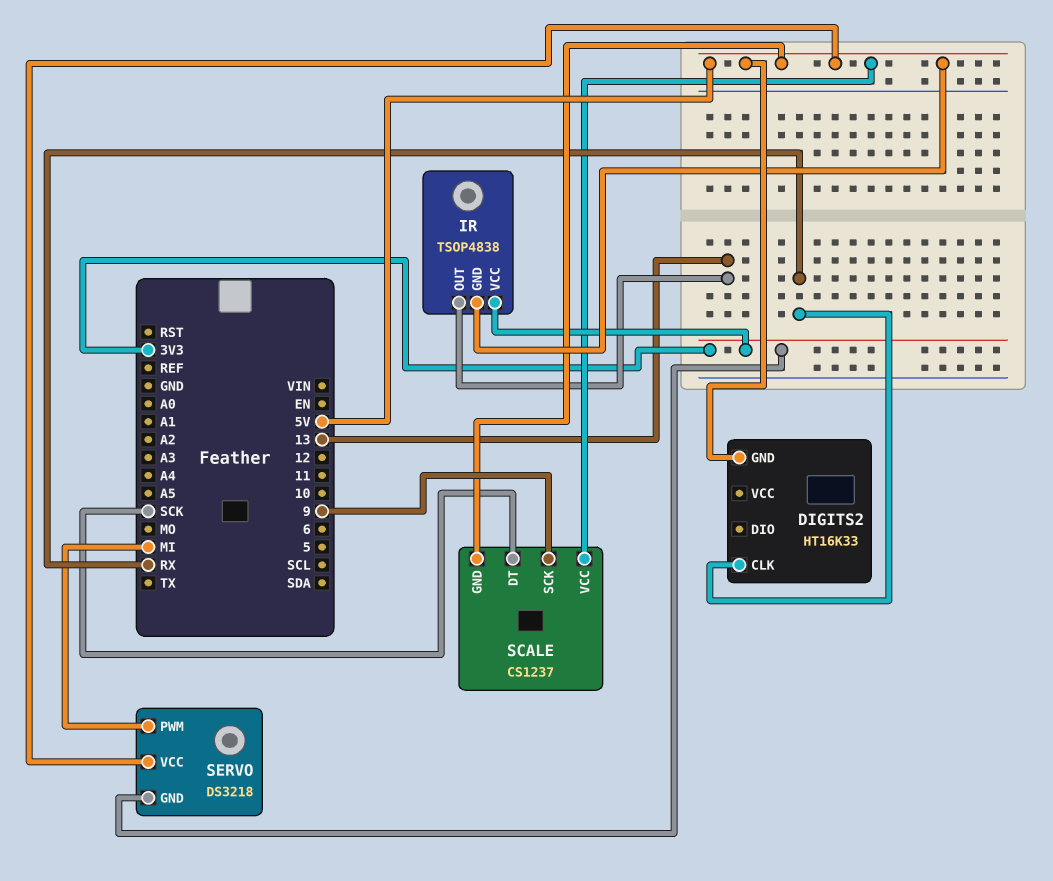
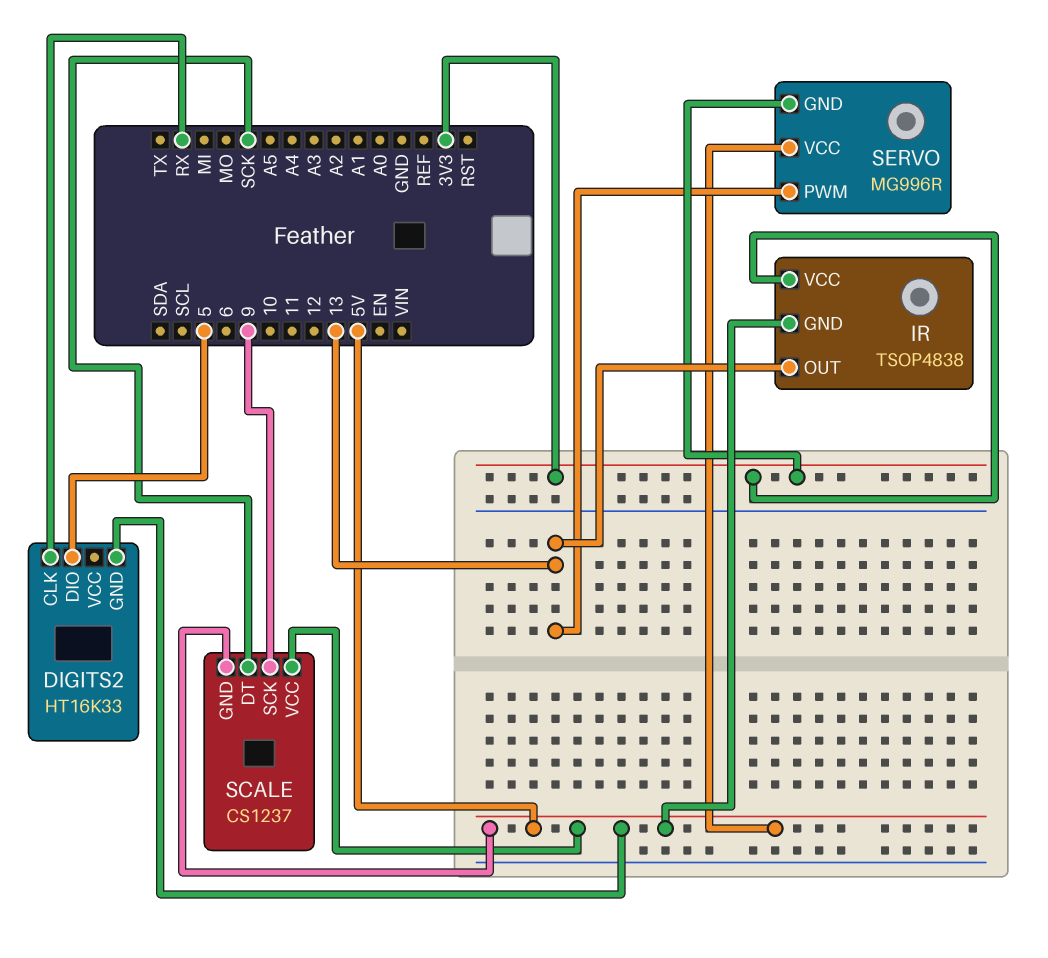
DIGITS2 pin DIO: none -> 5
SERVO: DS3218 -> MG996R
SERVO pin PWM: MI -> 13

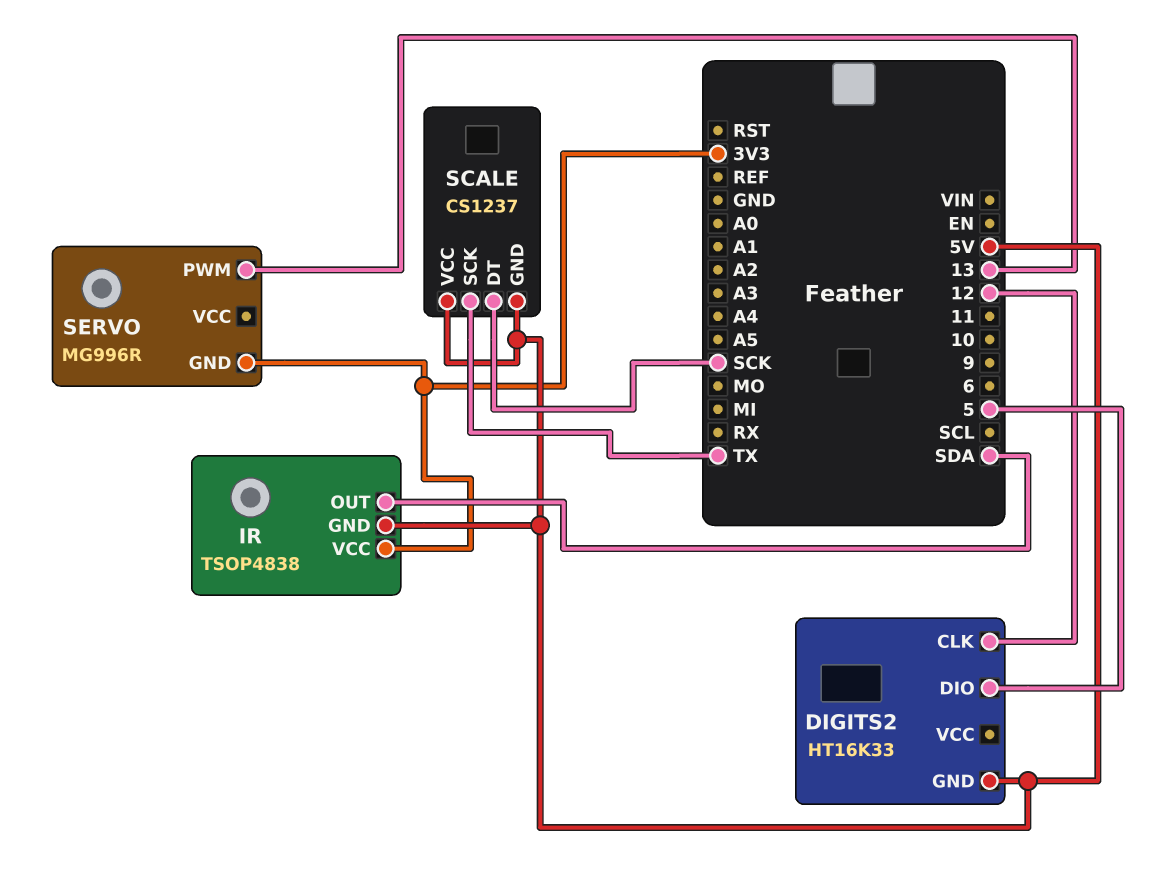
DIGITS2 pin CLK: RX -> 12
IR pin OUT: 13 -> SDA
SCALE pin SCK: 9 -> TX
SERVO pin VCC: 5V -> none

